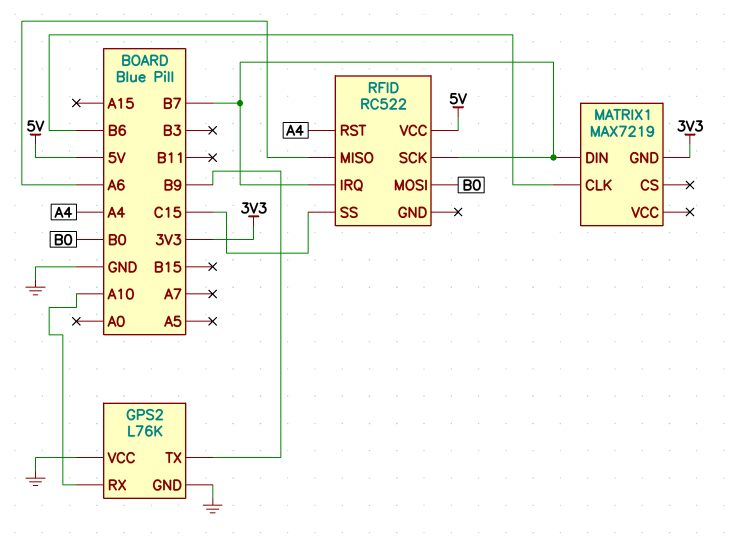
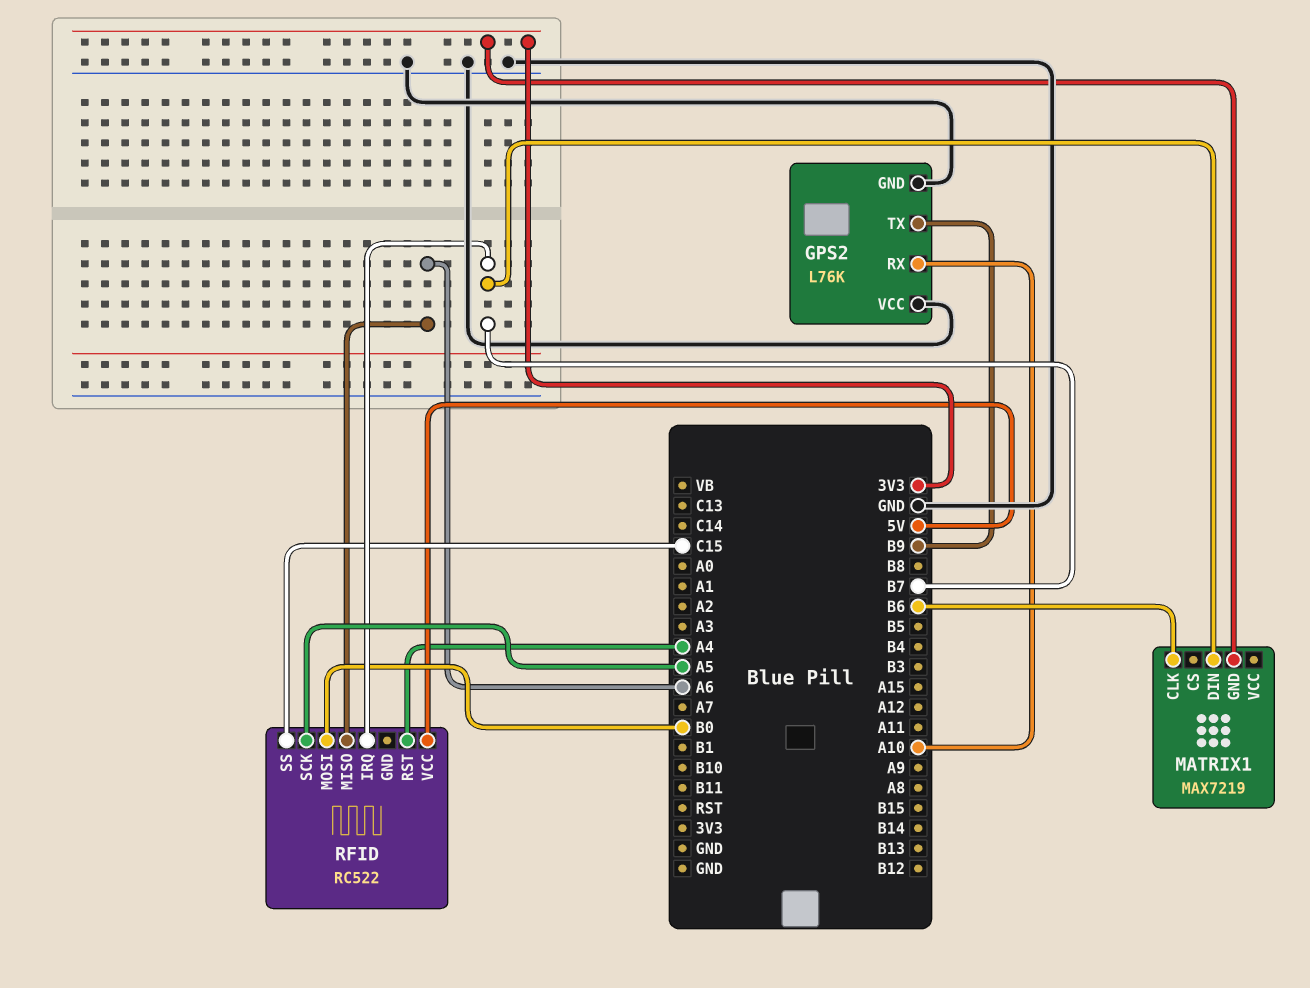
RFID pin SCK: B7 -> A5

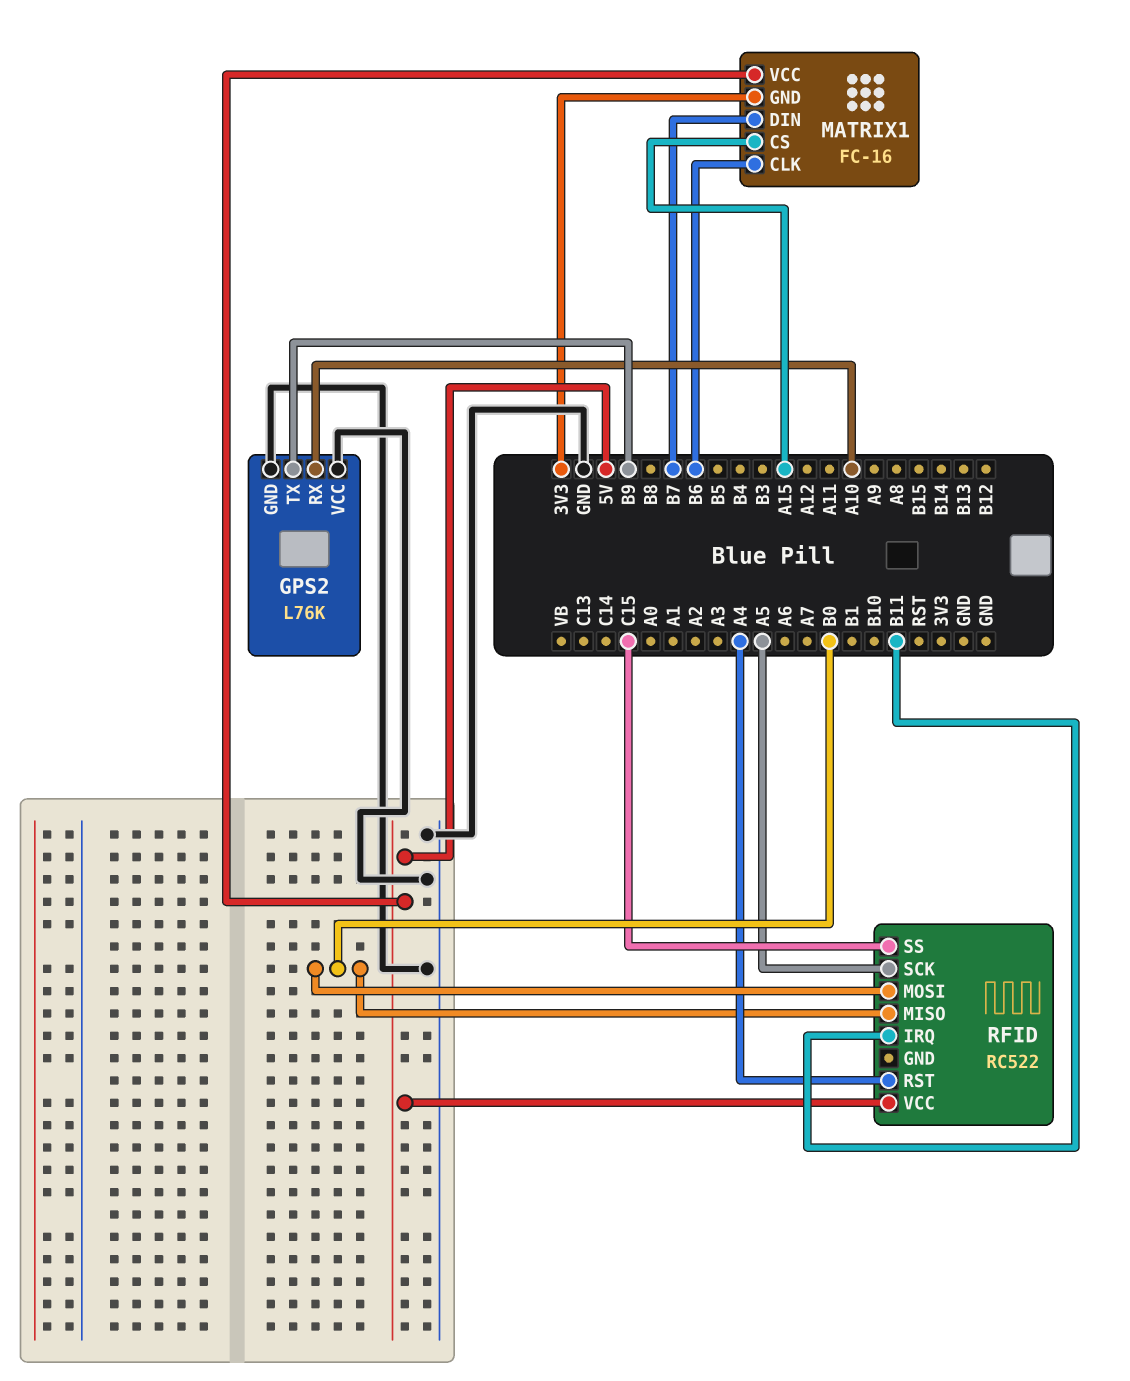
MATRIX1: MAX7219 -> FC-16
MATRIX1 pin CS: none -> A15
MATRIX1 pin VCC: none -> 5V
RFID pin IRQ: B7 -> B11
RFID pin MISO: A6 -> B0

